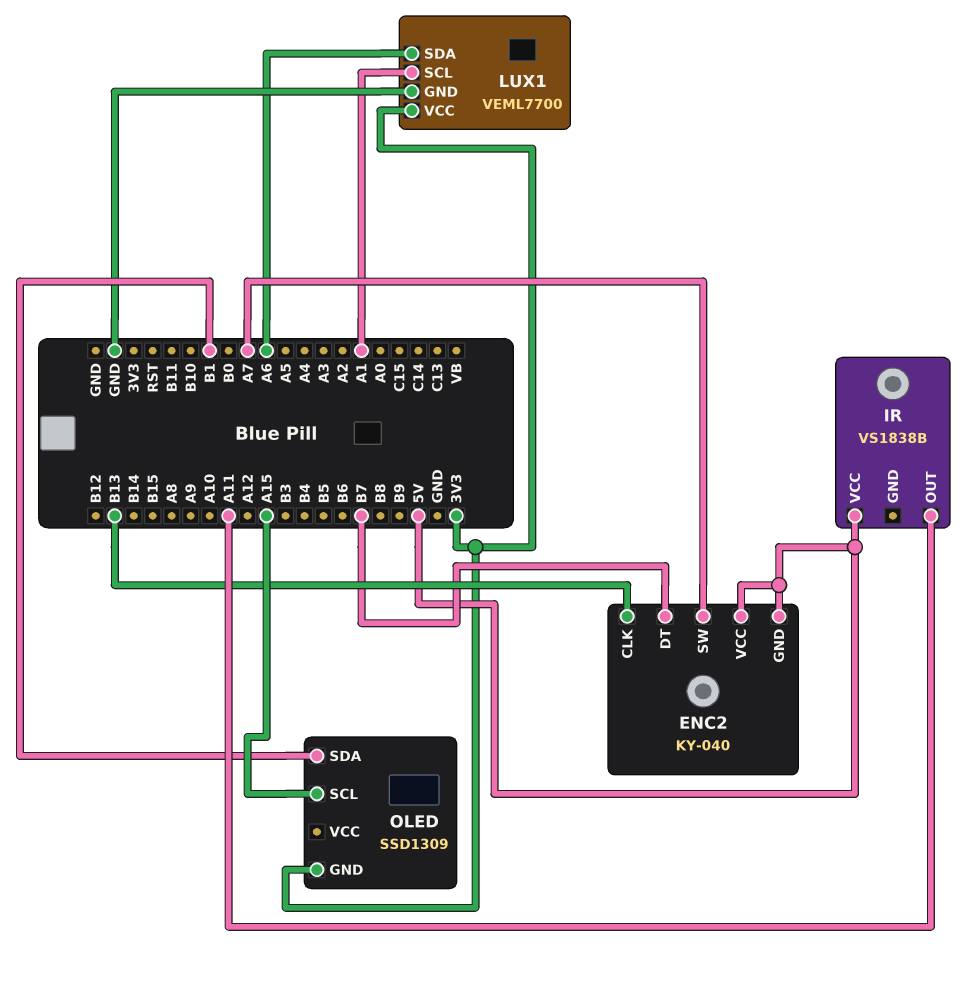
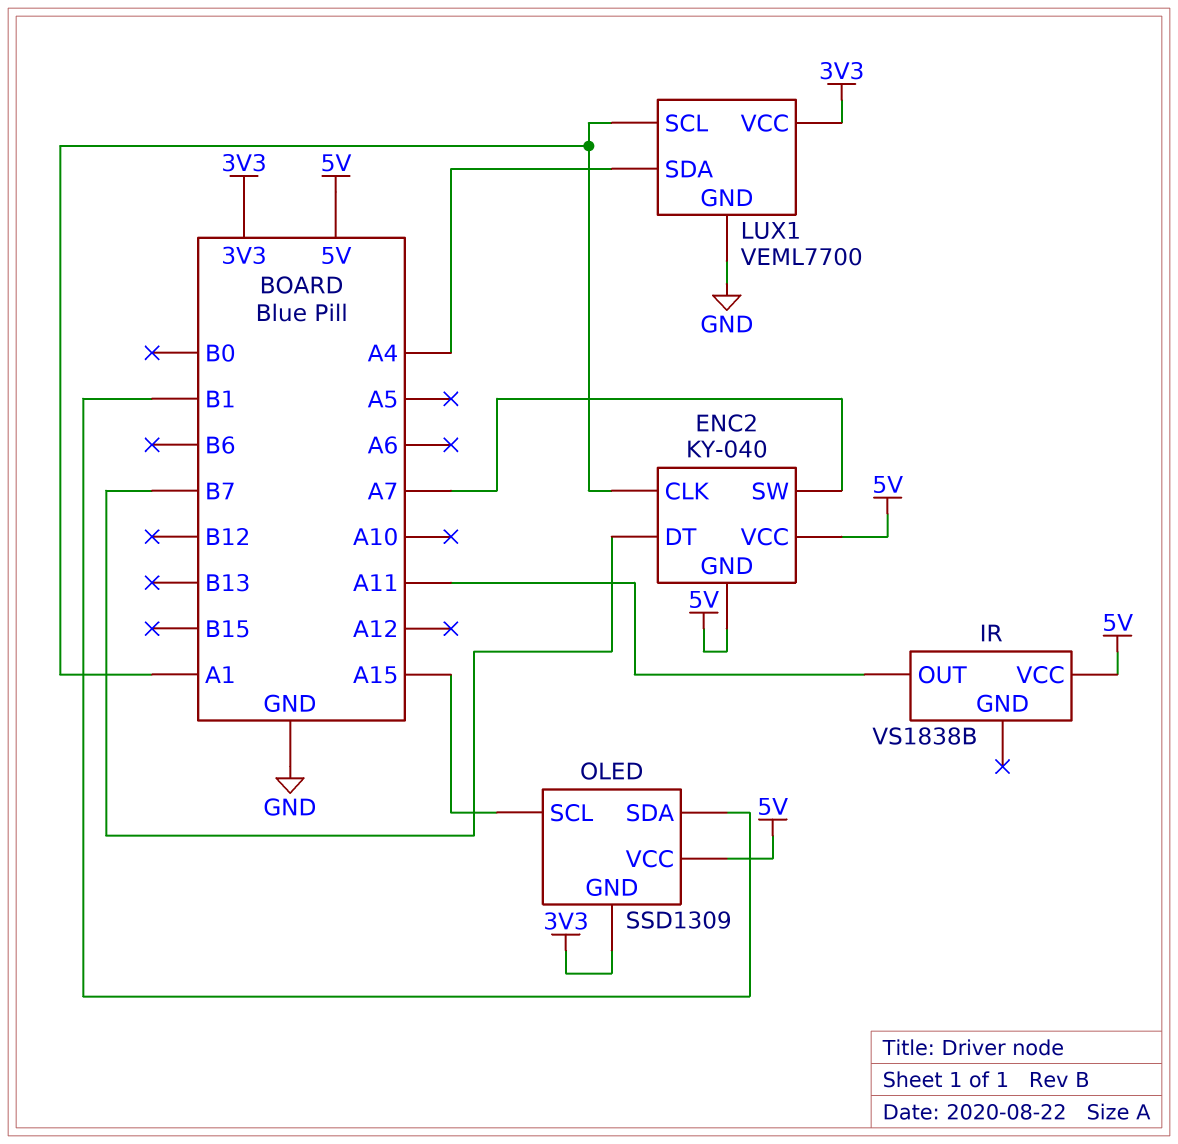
ENC2 pin CLK: B13 -> A1
LUX1 pin SDA: A6 -> A4
OLED pin VCC: none -> 5V

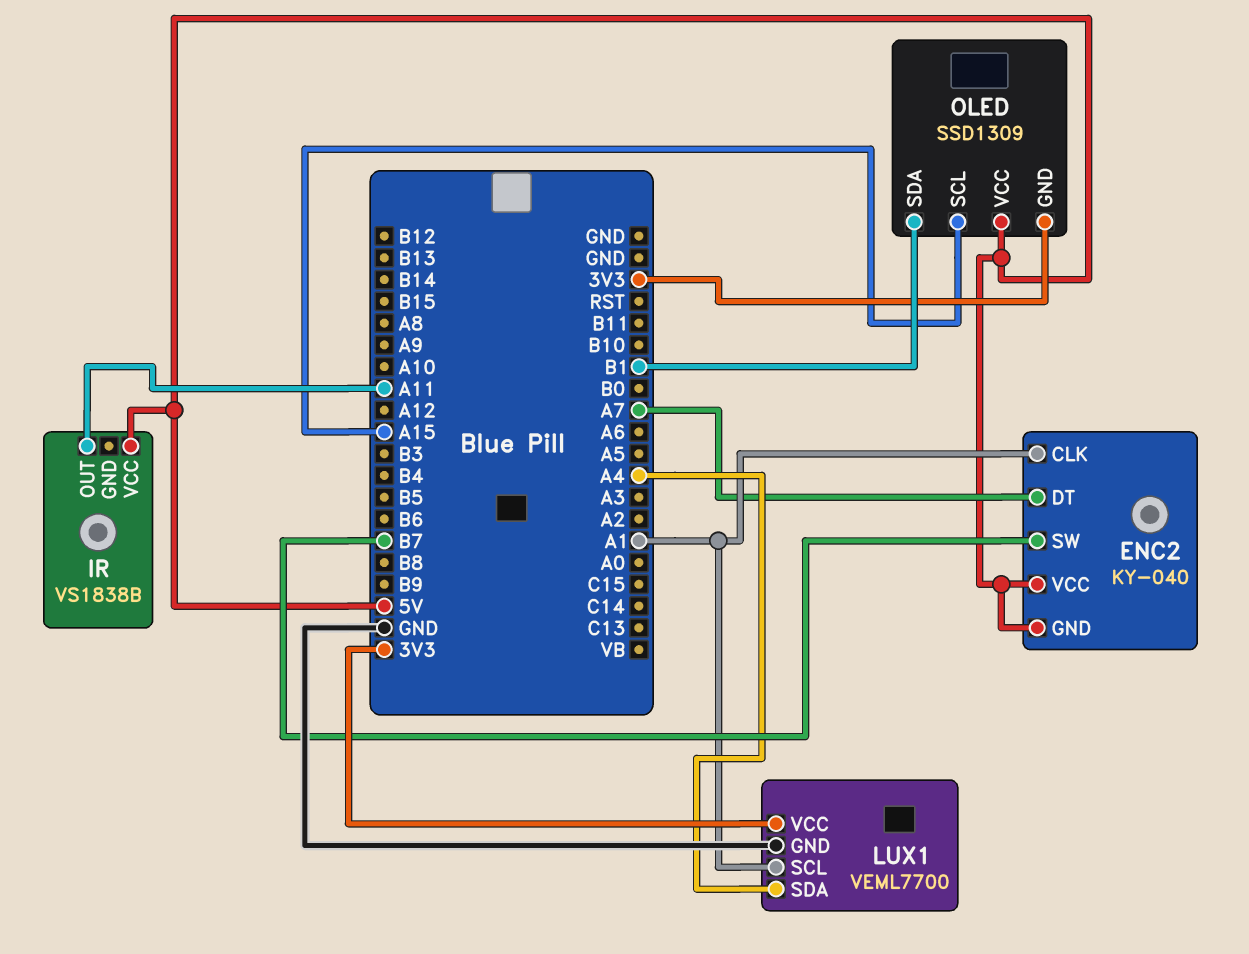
ENC2 pin DT: B7 -> A7
ENC2 pin SW: A7 -> B7

